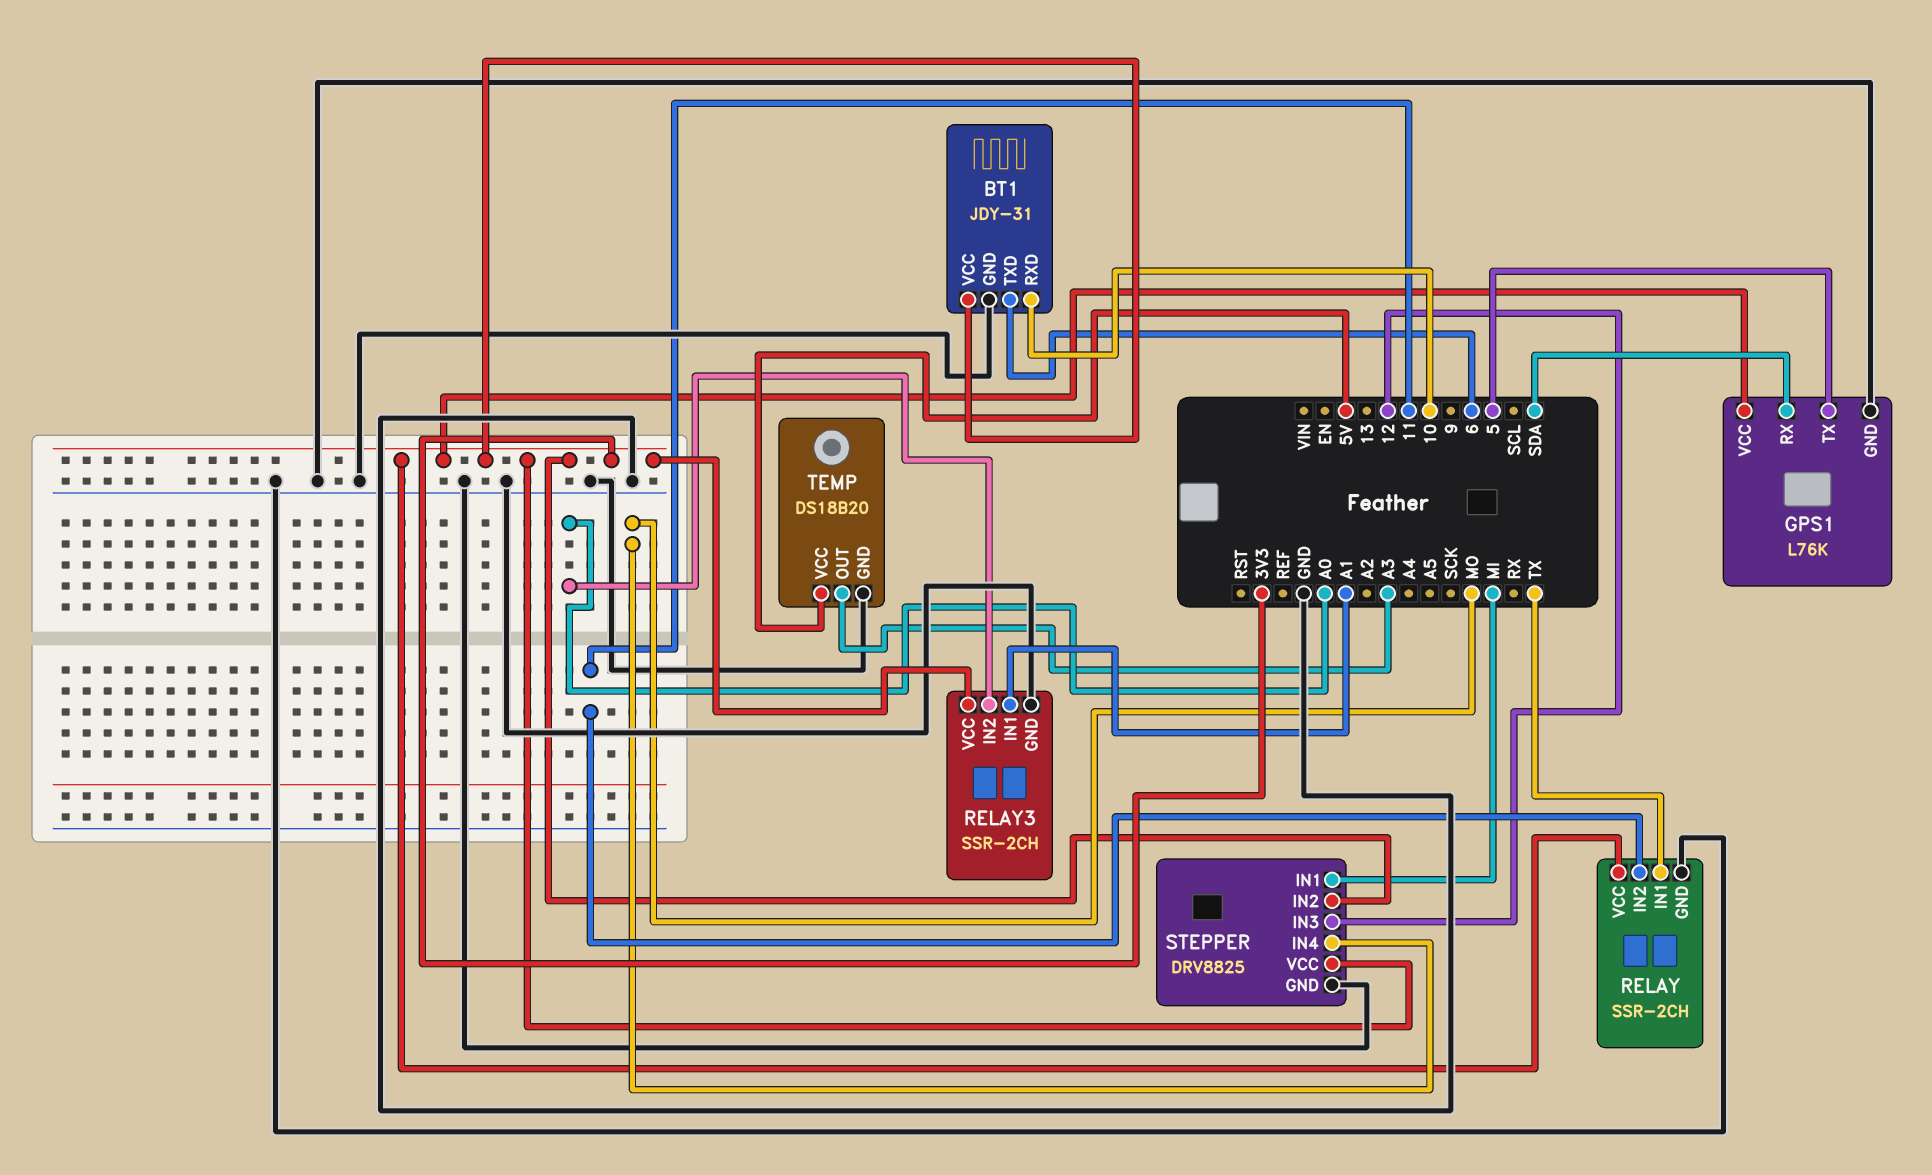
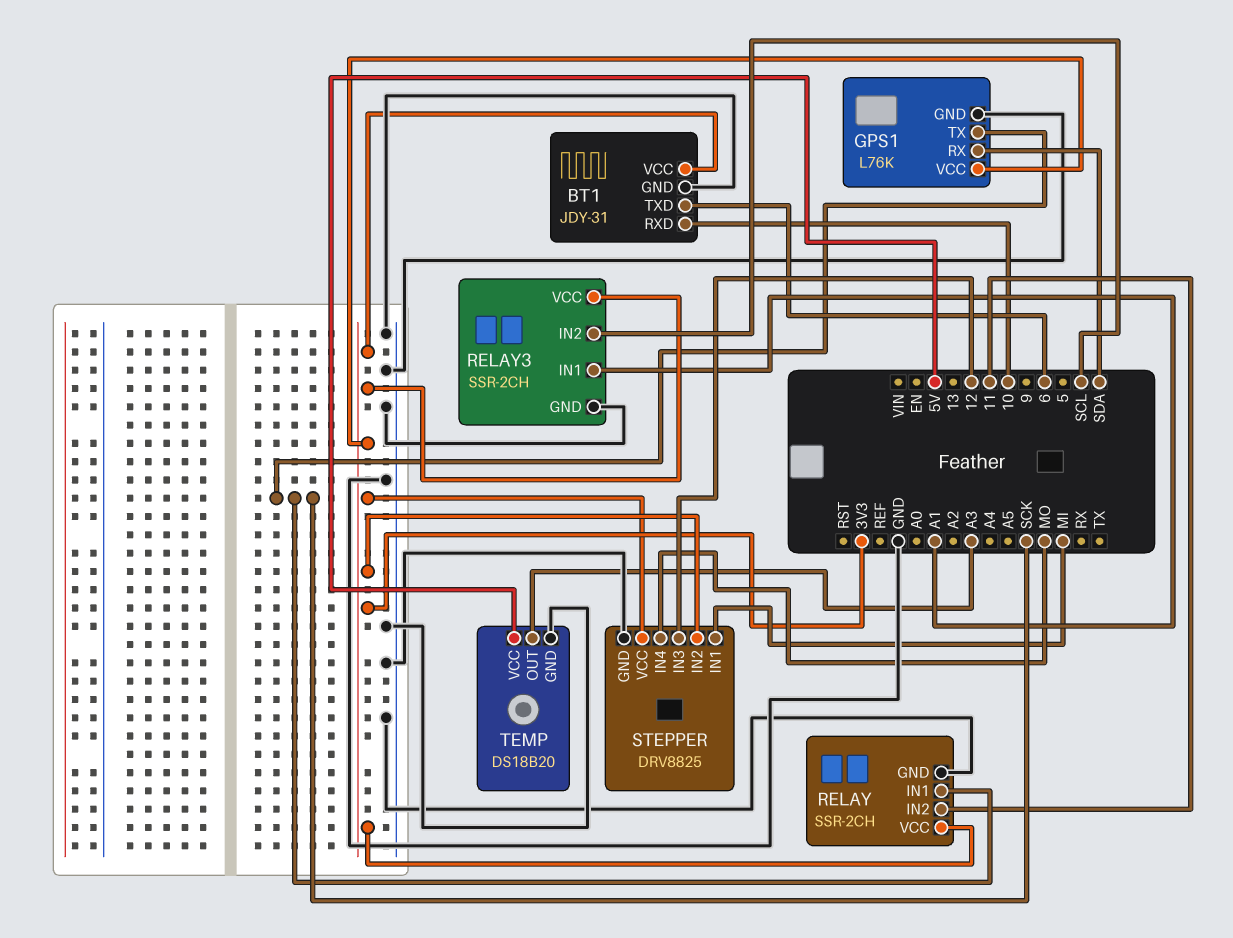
GPS1 pin TX: 5 -> SCK
RELAY pin IN1: TX -> SCK
RELAY3 pin IN2: A0 -> SCL

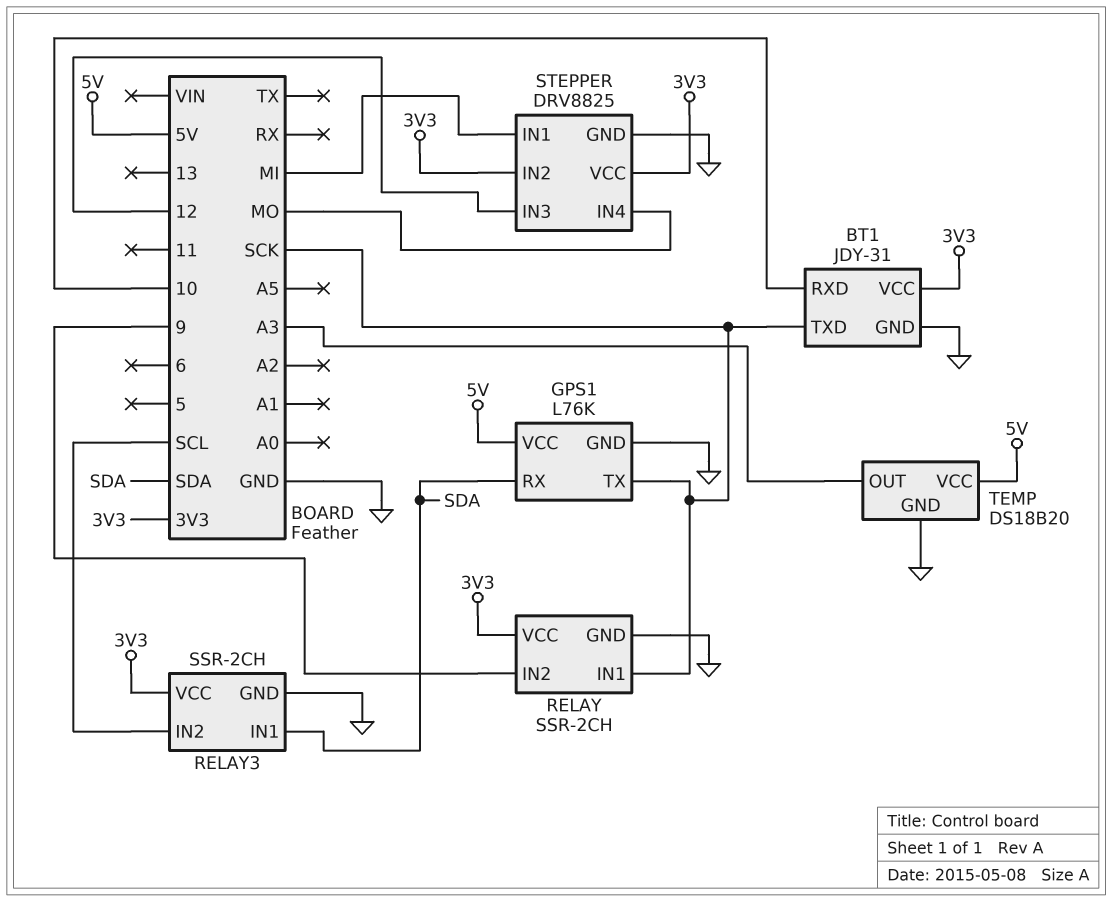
BT1 pin TXD: 6 -> SCK
GPS1 pin VCC: 3V3 -> 5V
RELAY pin IN2: 11 -> 9
RELAY3 pin IN1: A1 -> SDA

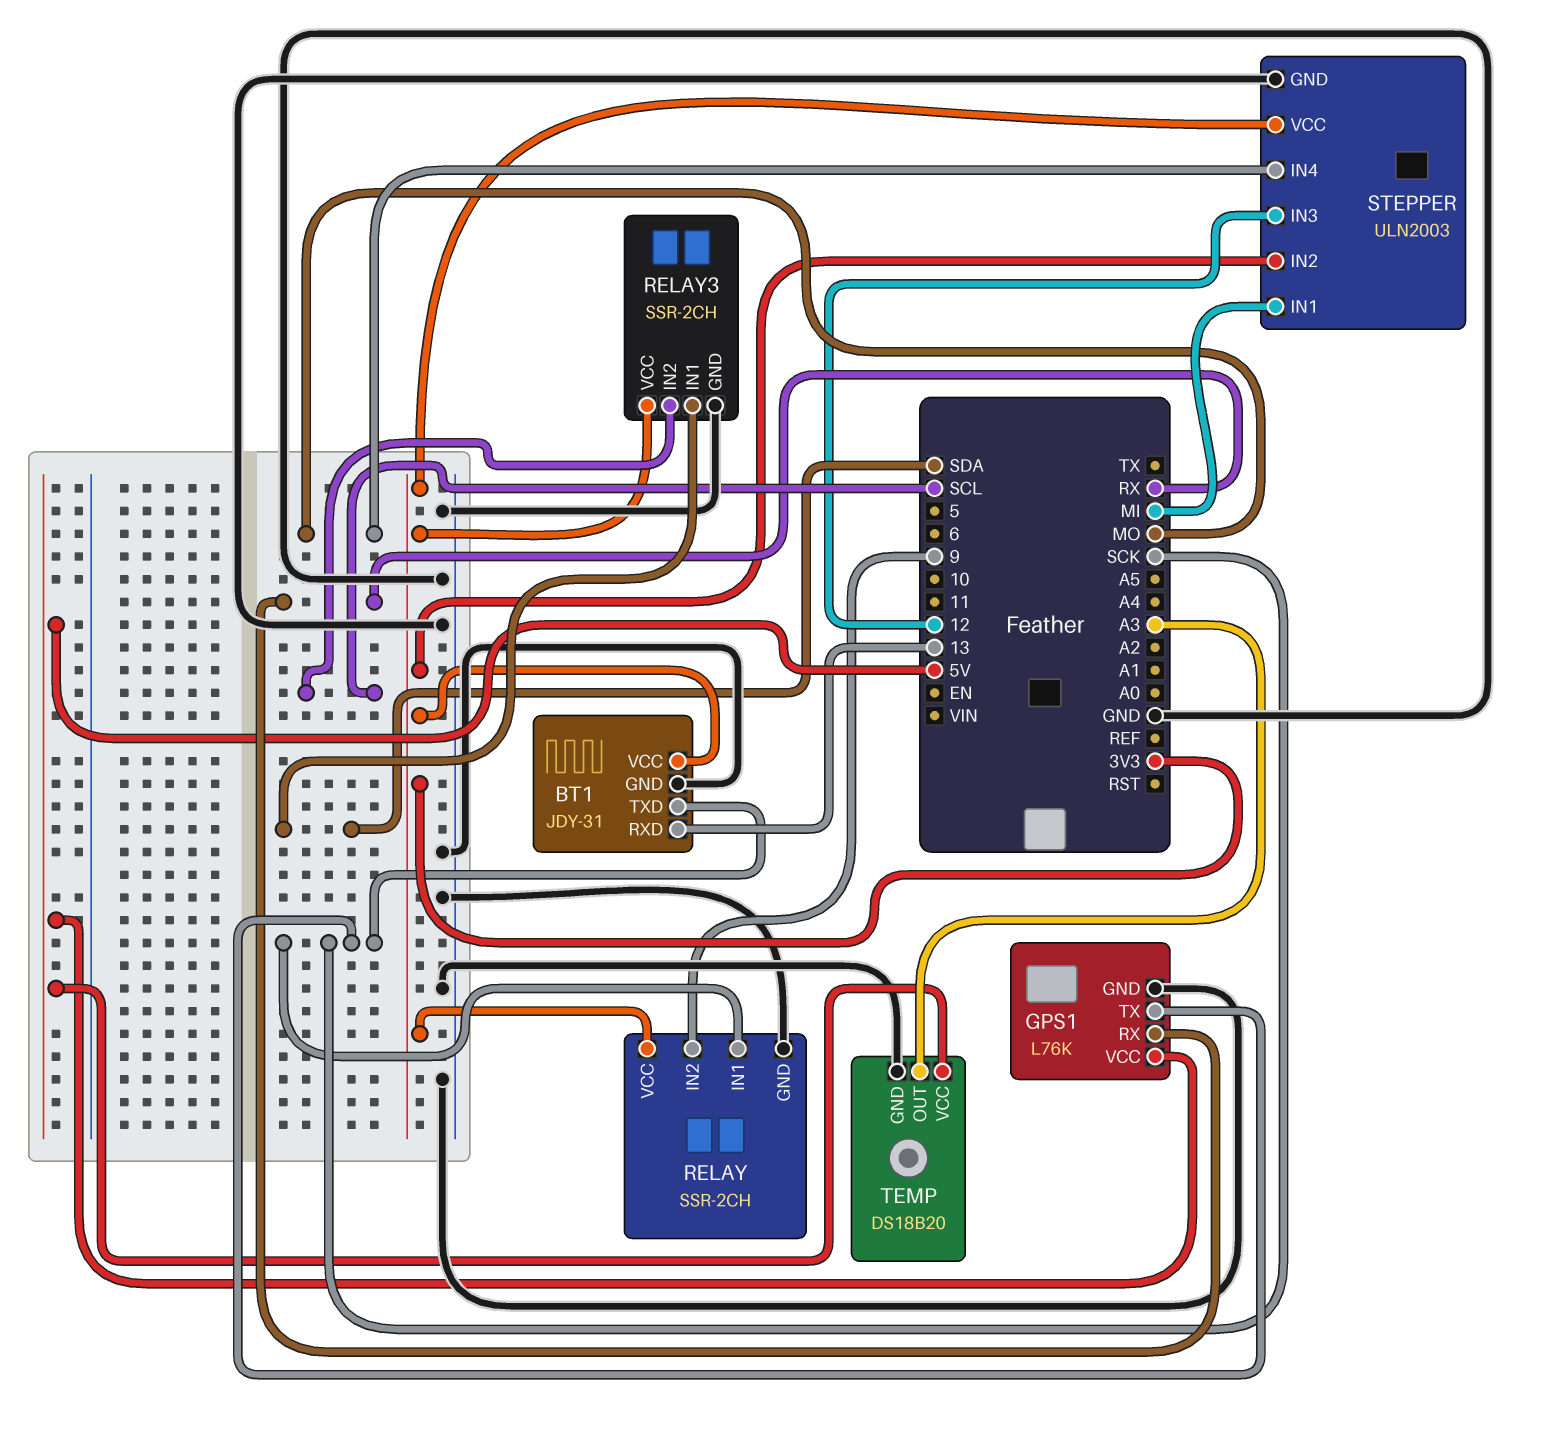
BT1 pin RXD: 10 -> 13
GPS1 pin RX: SDA -> RX
STEPPER: DRV8825 -> ULN2003

